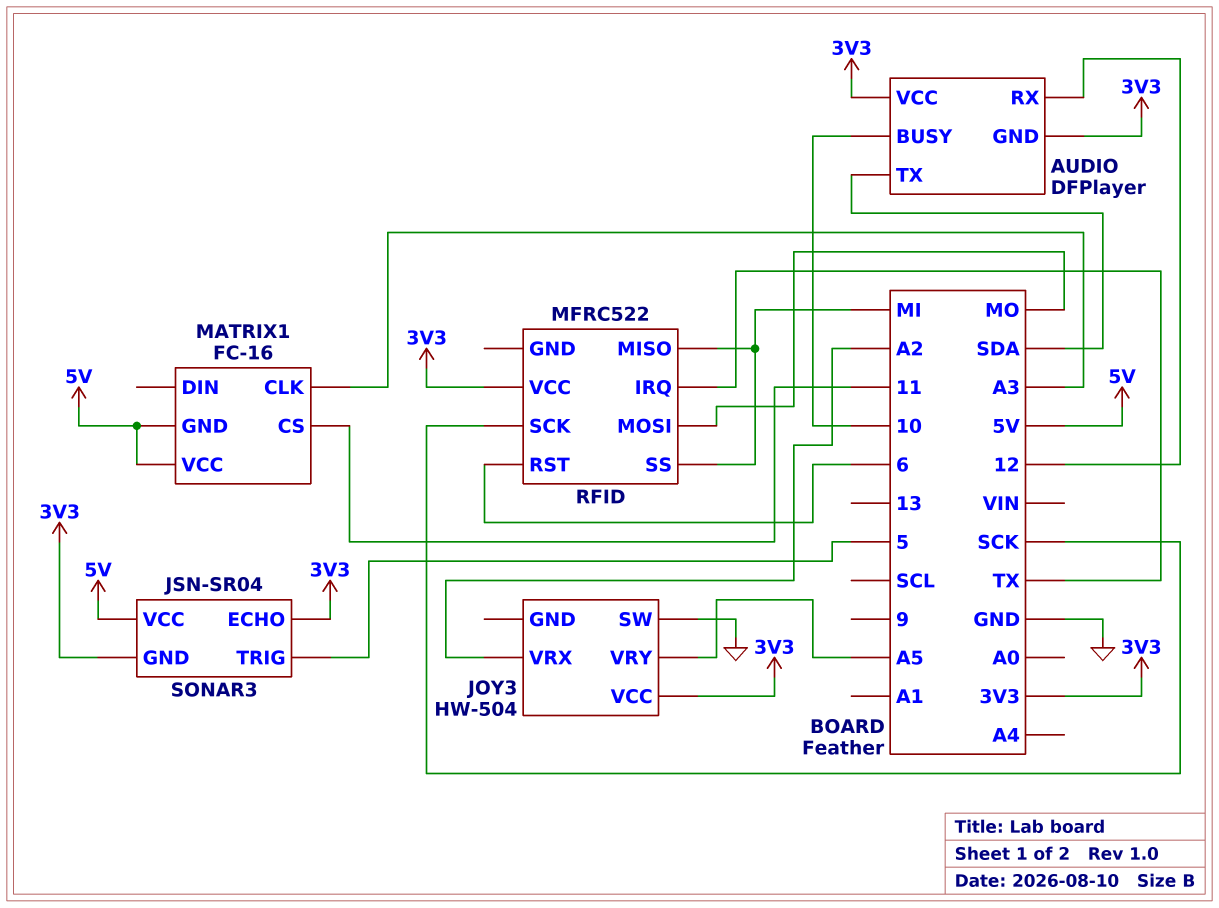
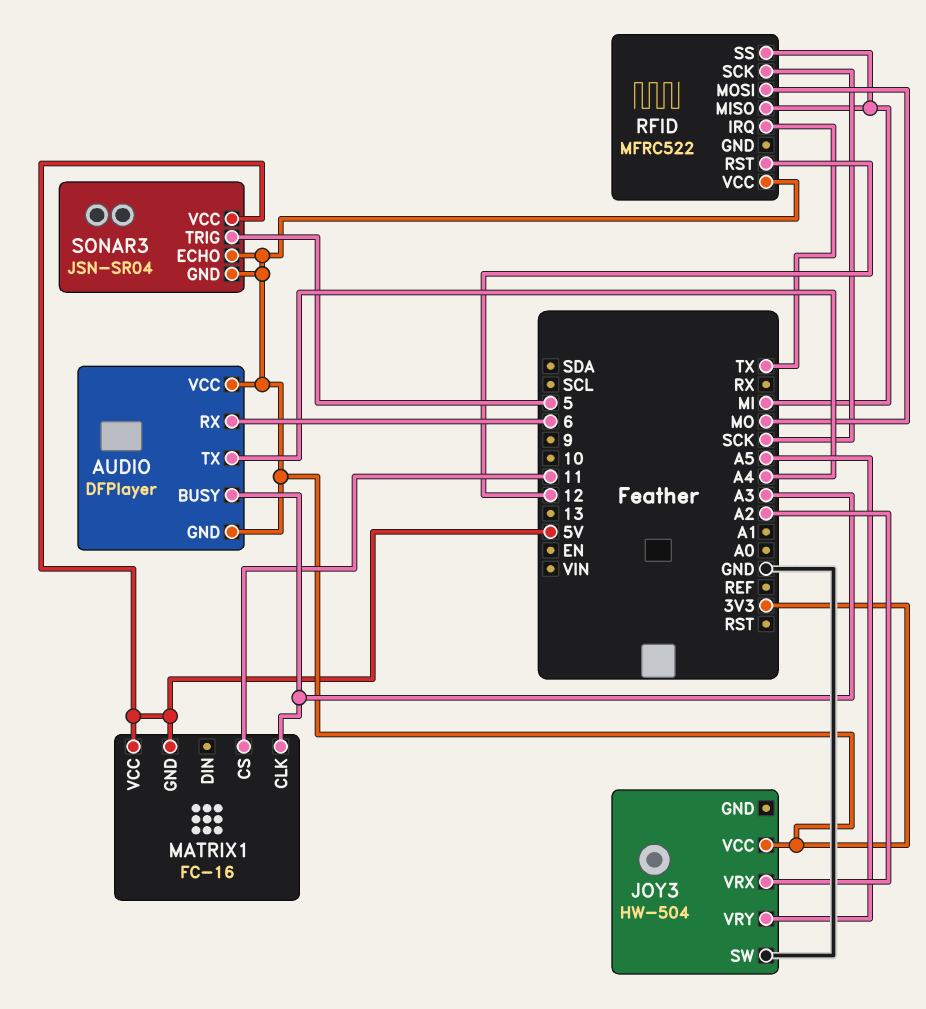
AUDIO pin BUSY: 10 -> A3
AUDIO pin RX: 12 -> 6
AUDIO pin TX: SDA -> A4
RFID pin RST: 6 -> 12

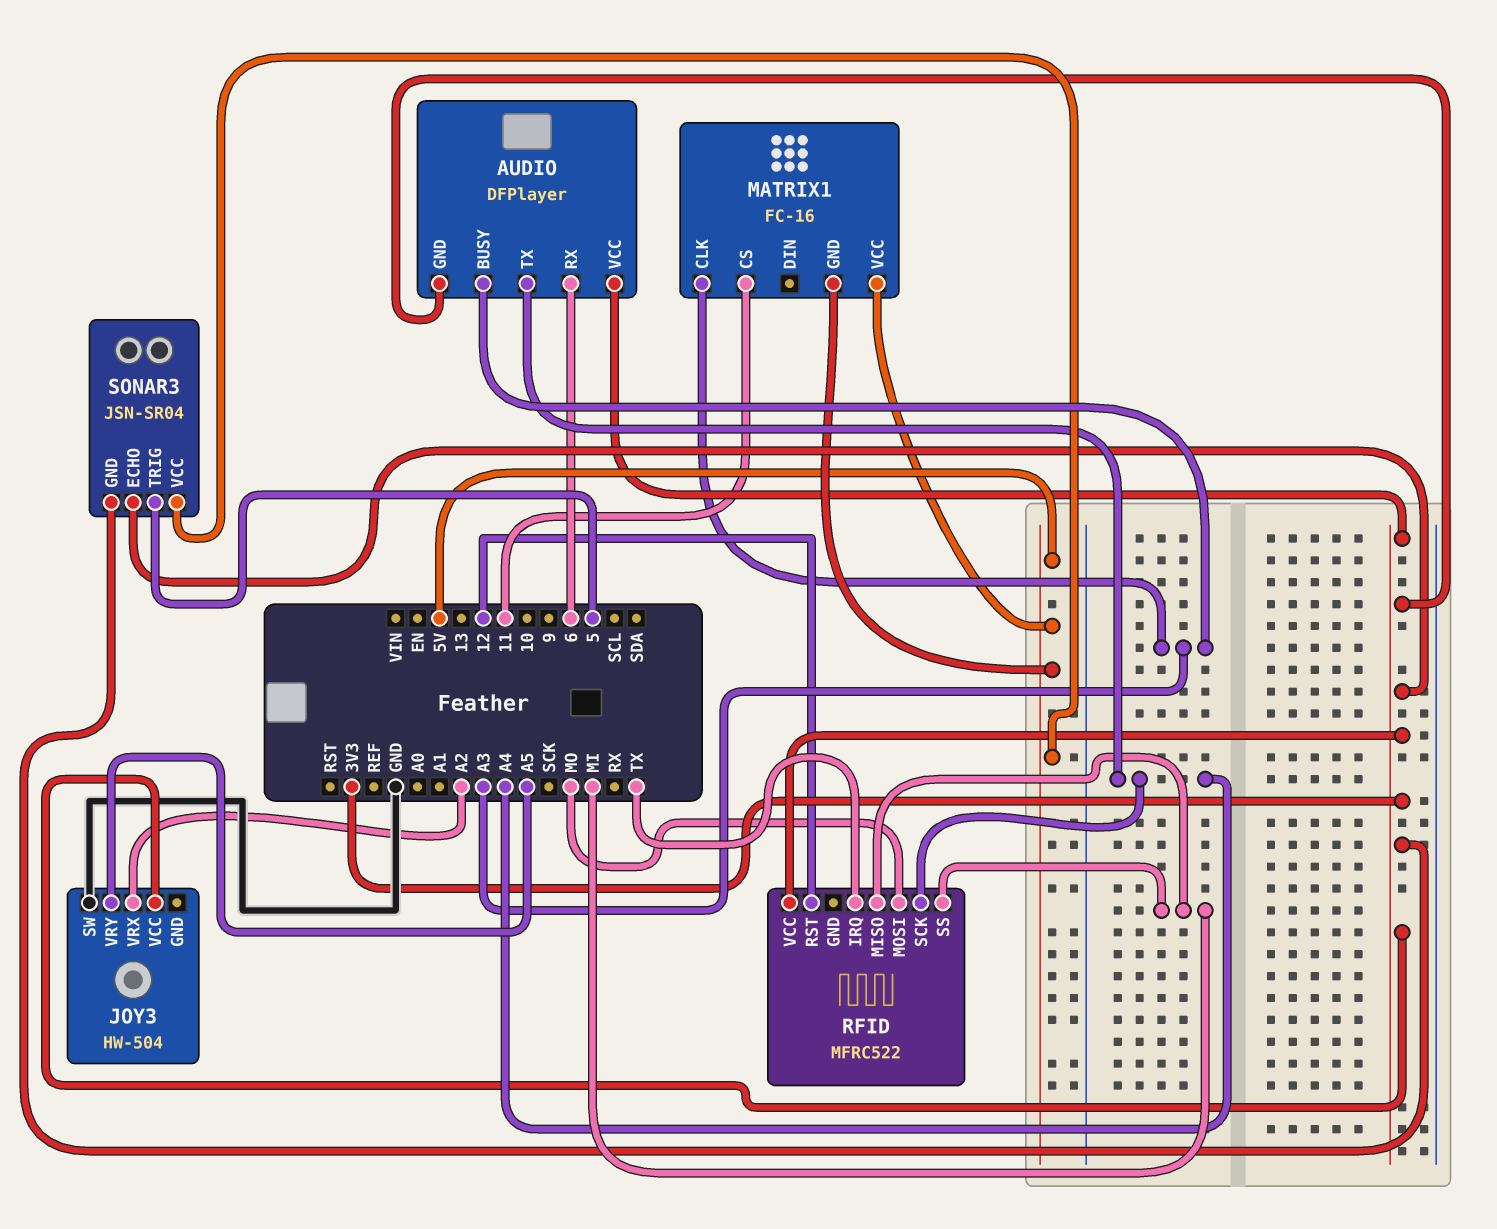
RFID pin SCK: SCK -> A4

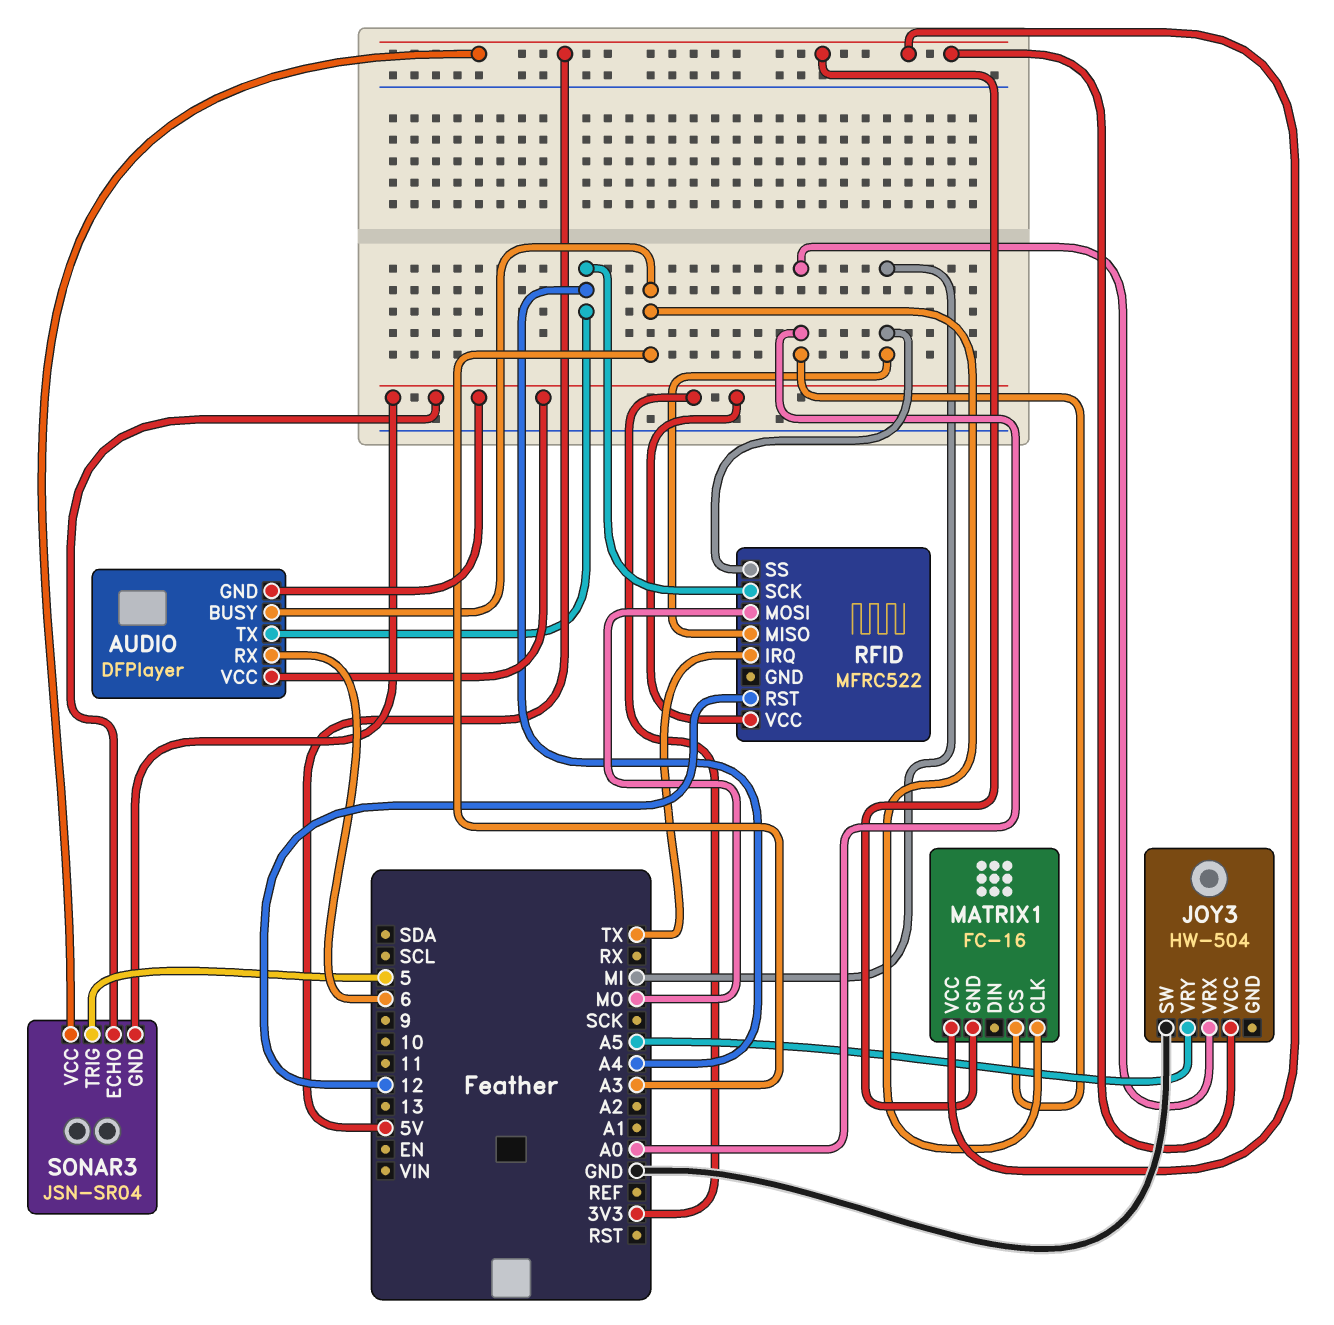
JOY3 pin VCC: 3V3 -> 5V
JOY3 pin VRX: A2 -> A0
MATRIX1 pin CS: 11 -> A0

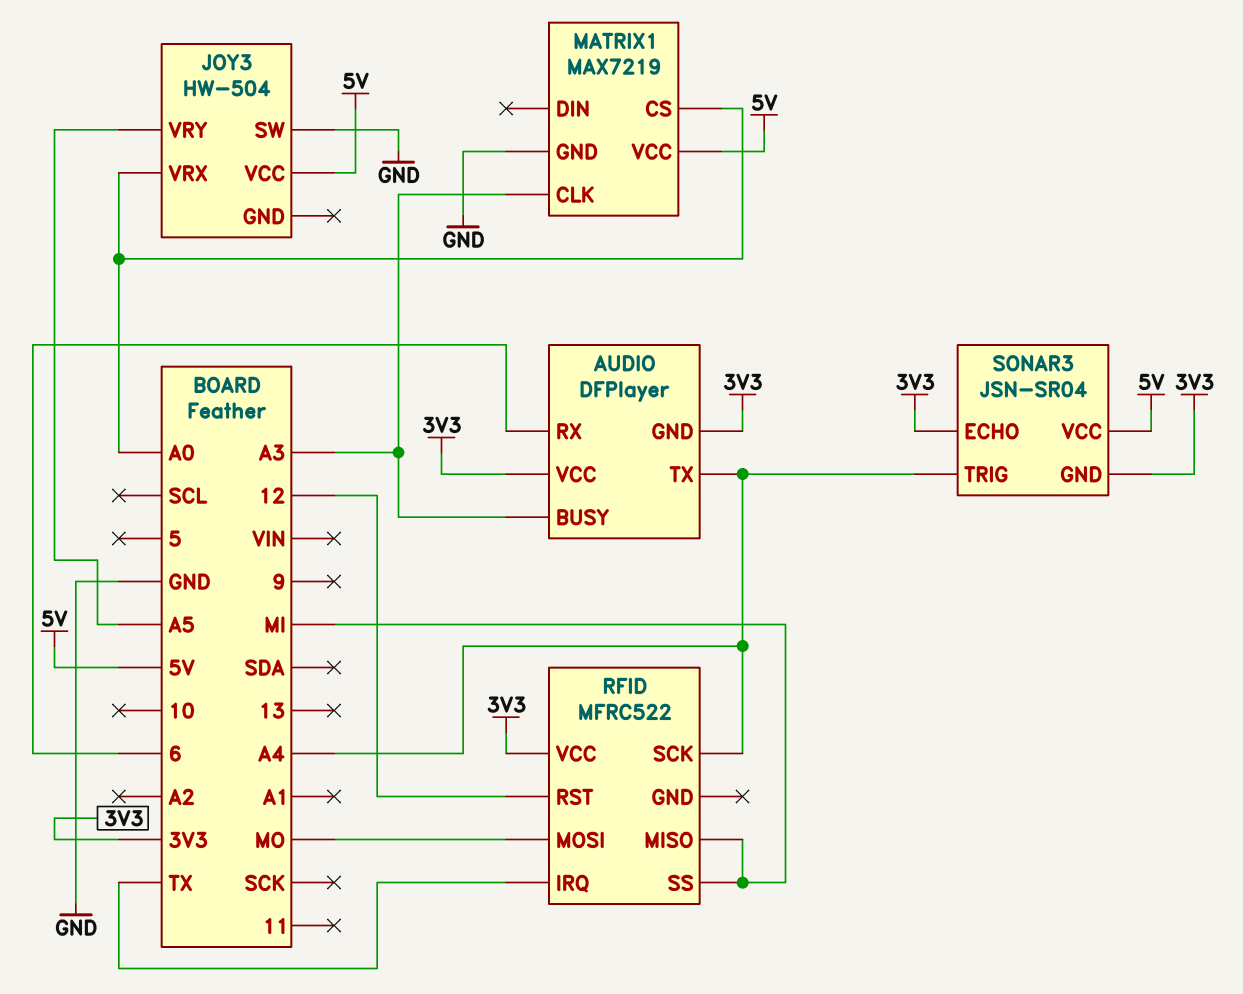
MATRIX1: FC-16 -> MAX7219
MATRIX1 pin GND: 5V -> GND
SONAR3 pin TRIG: 5 -> A4

